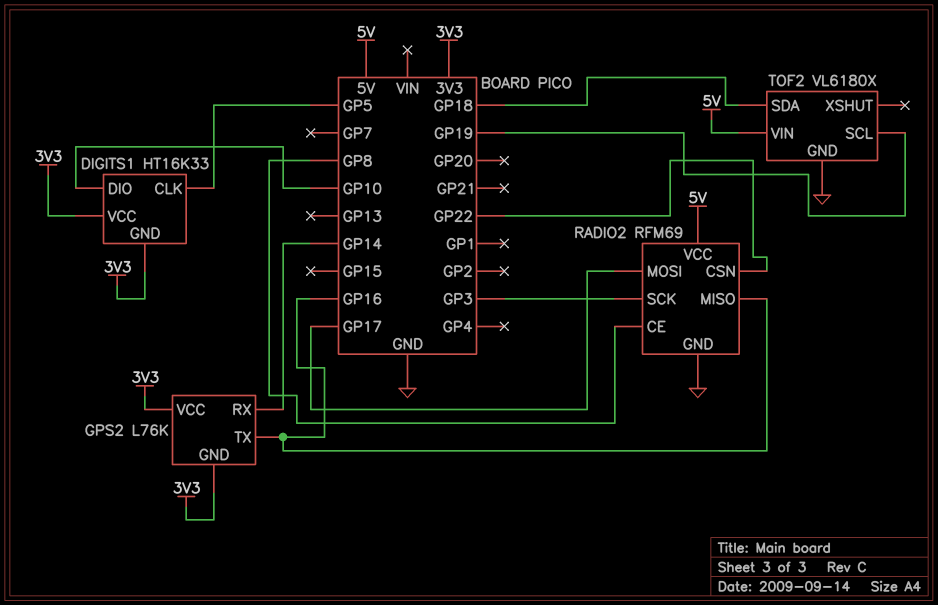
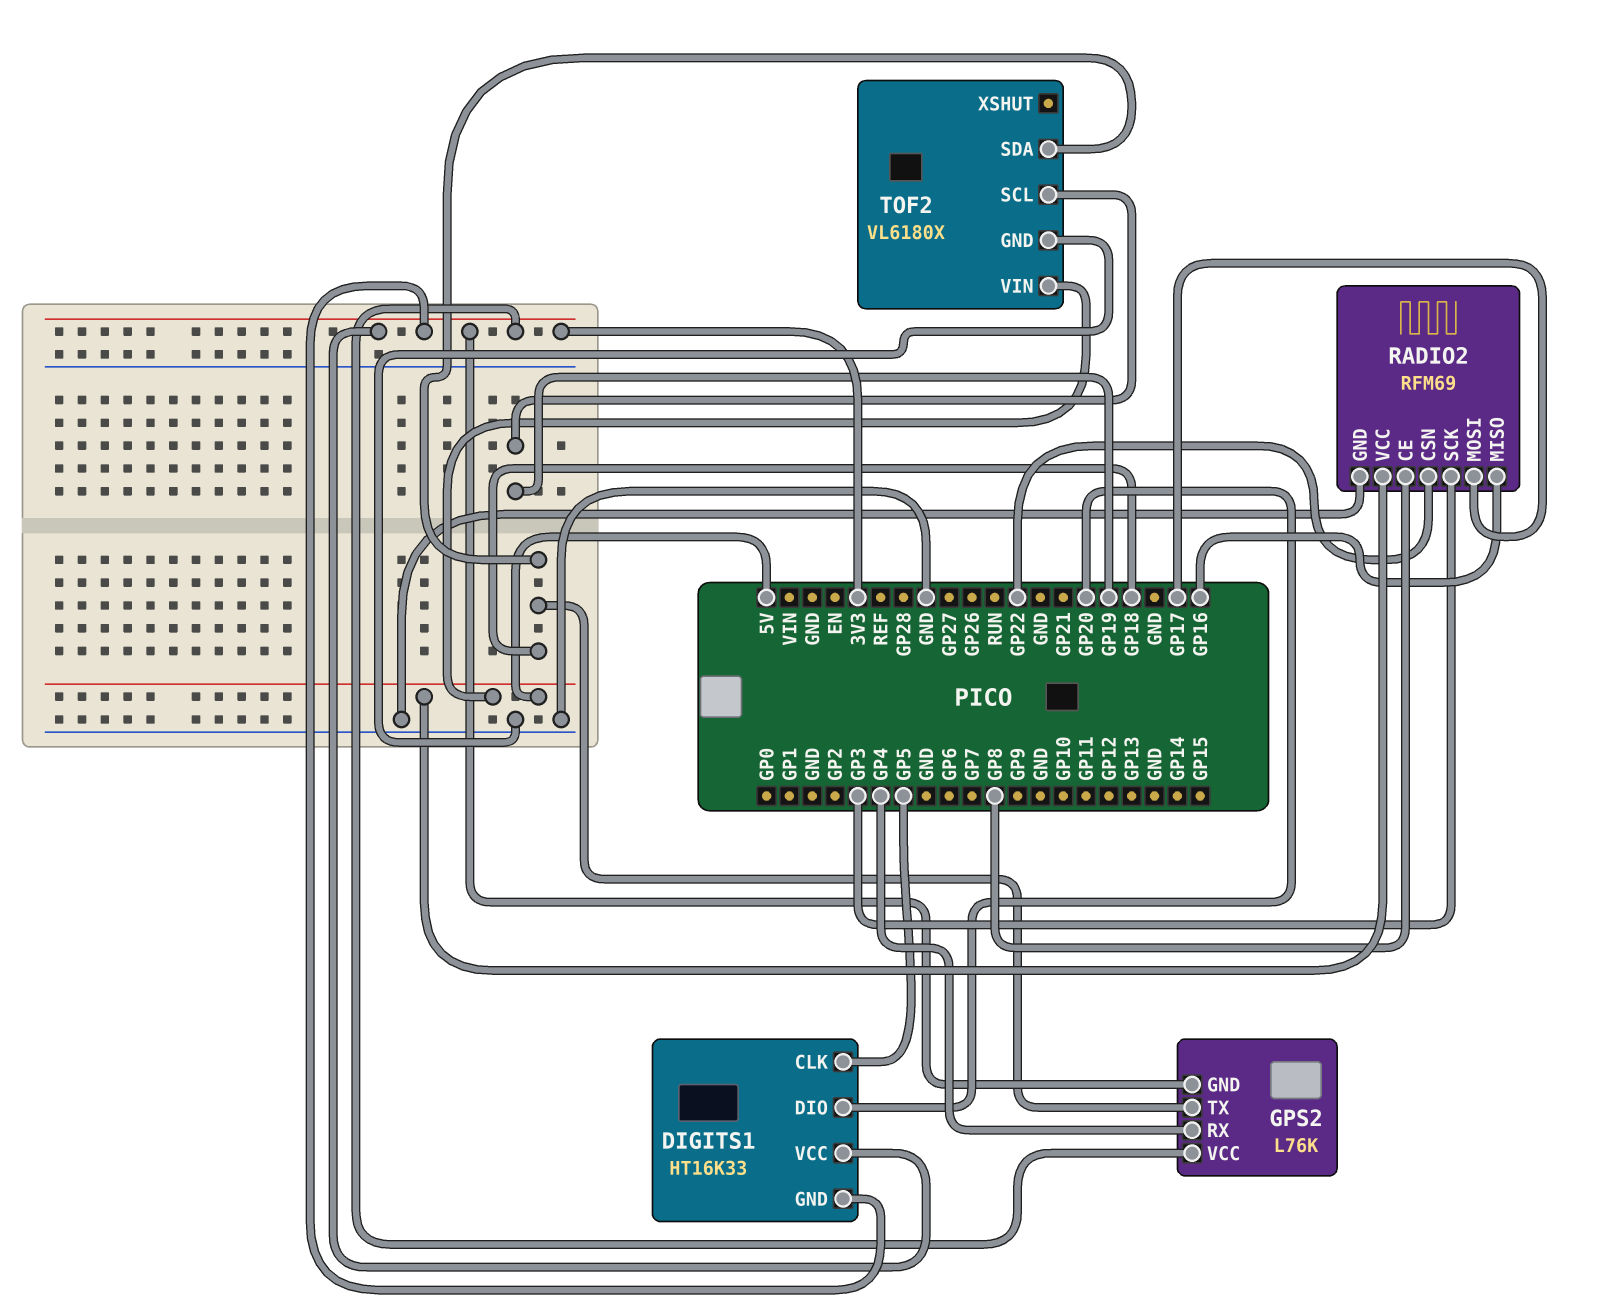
DIGITS1 pin DIO: GP10 -> GP20
GPS2 pin RX: GP14 -> GP4
GPS2 pin TX: GP16 -> GP18

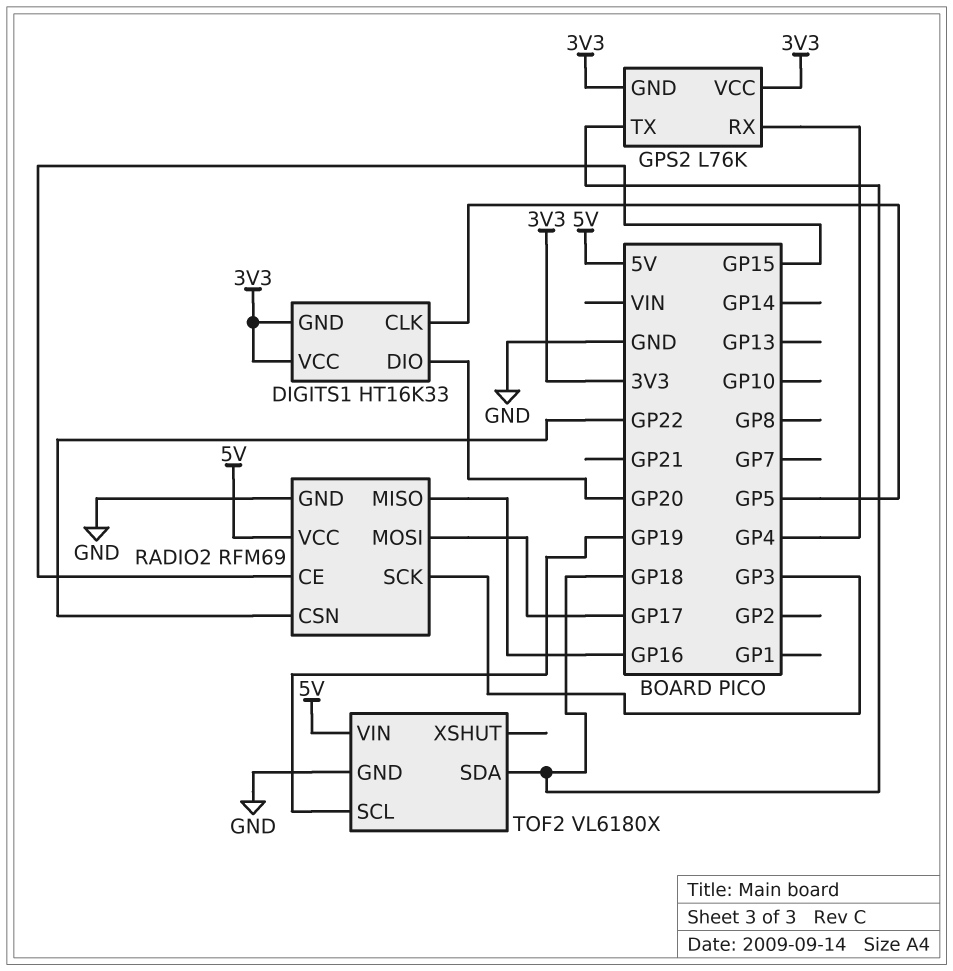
RADIO2 pin CE: GP8 -> GP15

